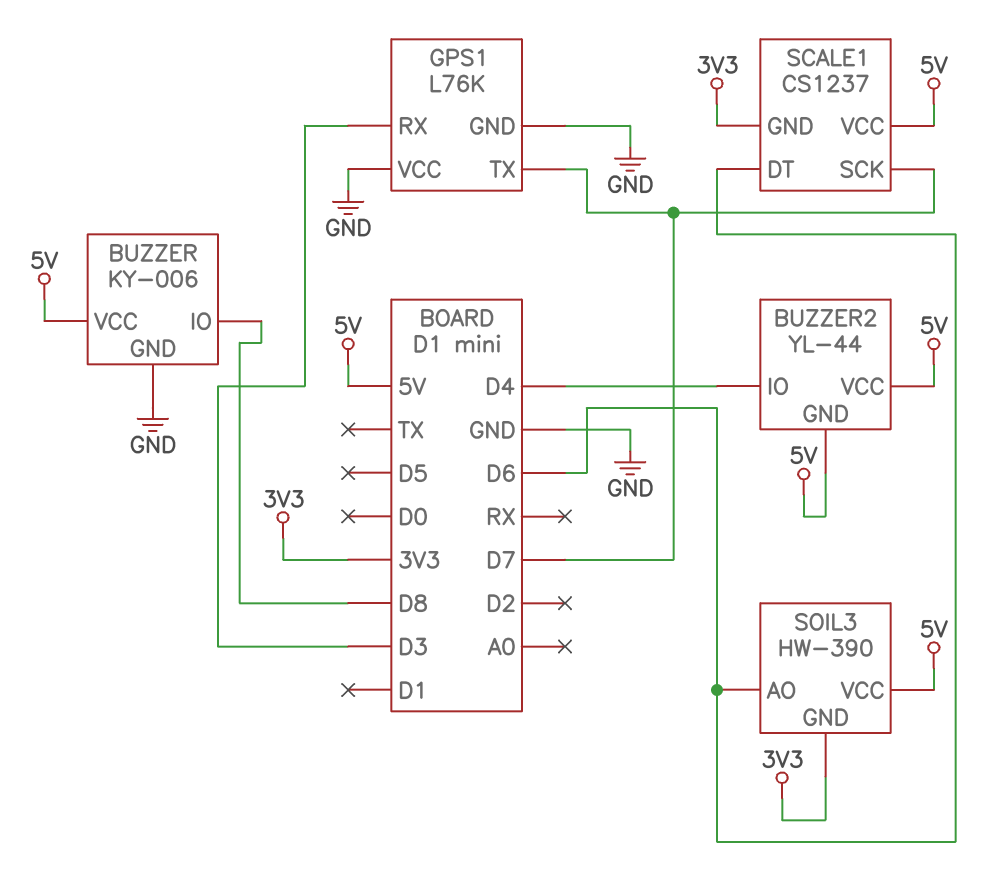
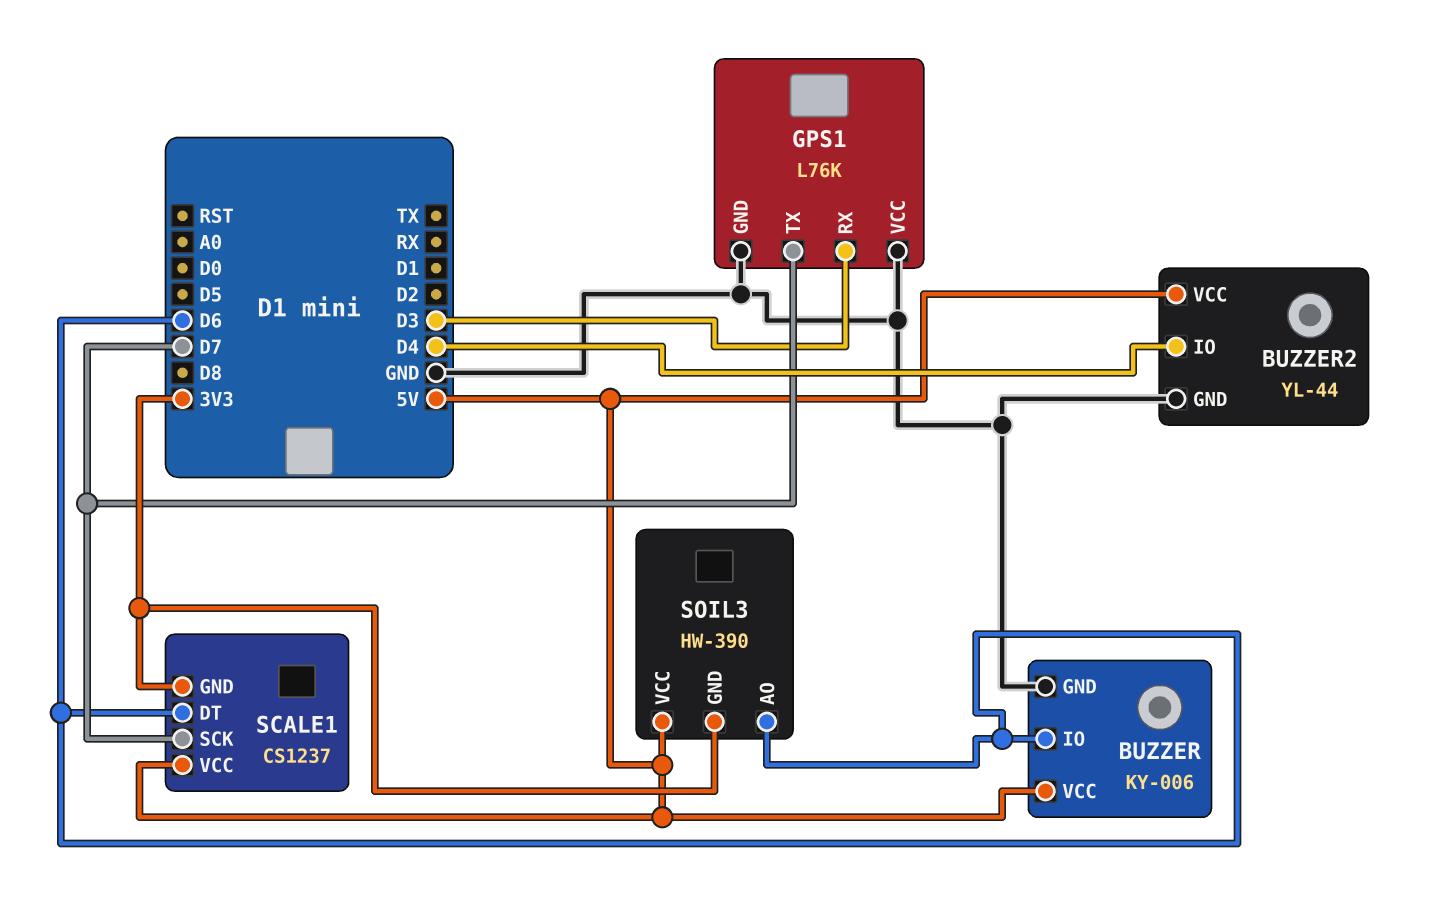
BUZZER pin IO: D8 -> D6
BUZZER2 pin GND: 5V -> GND

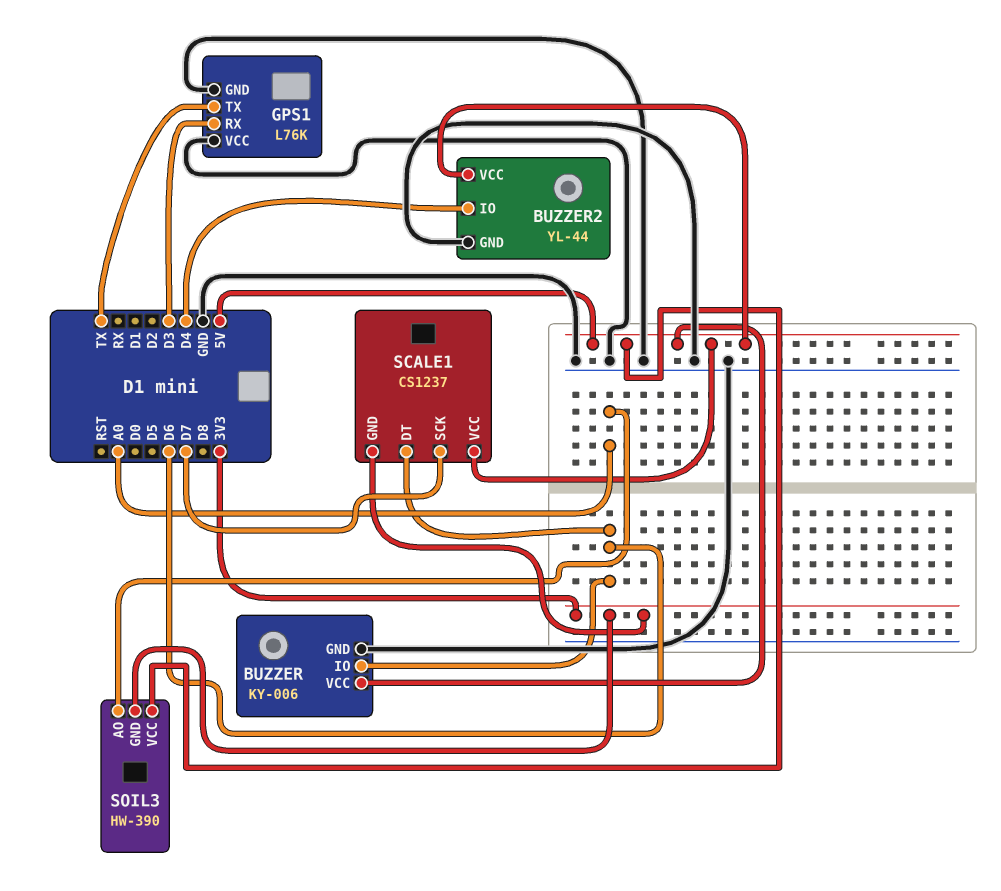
GPS1 pin TX: D7 -> TX
SOIL3 pin AO: D6 -> A0

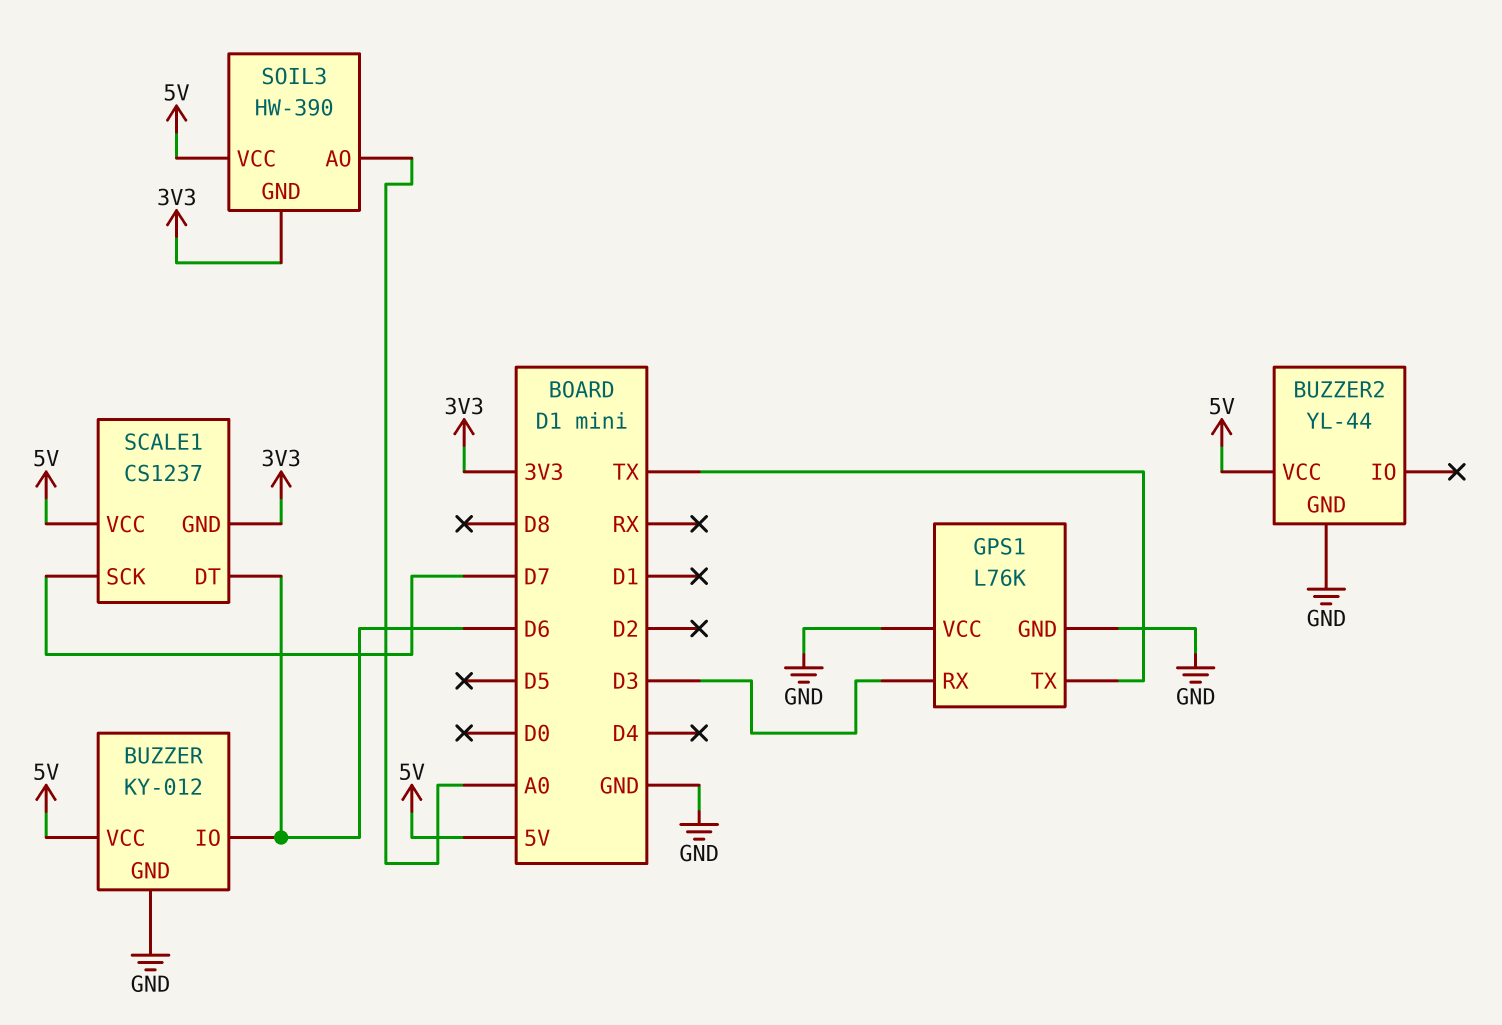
BUZZER: KY-006 -> KY-012
BUZZER2 pin IO: D4 -> none

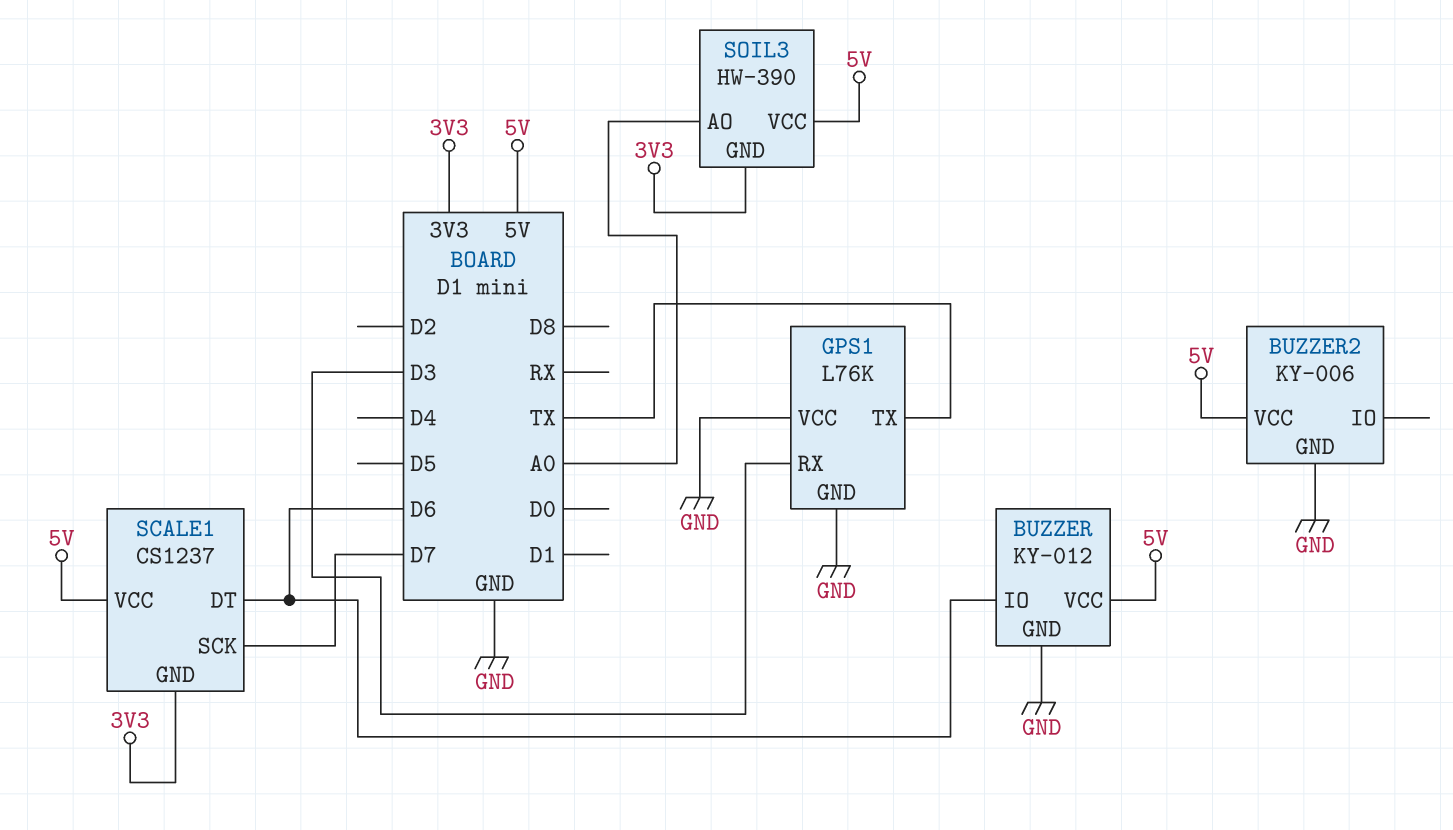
BUZZER2: YL-44 -> KY-006

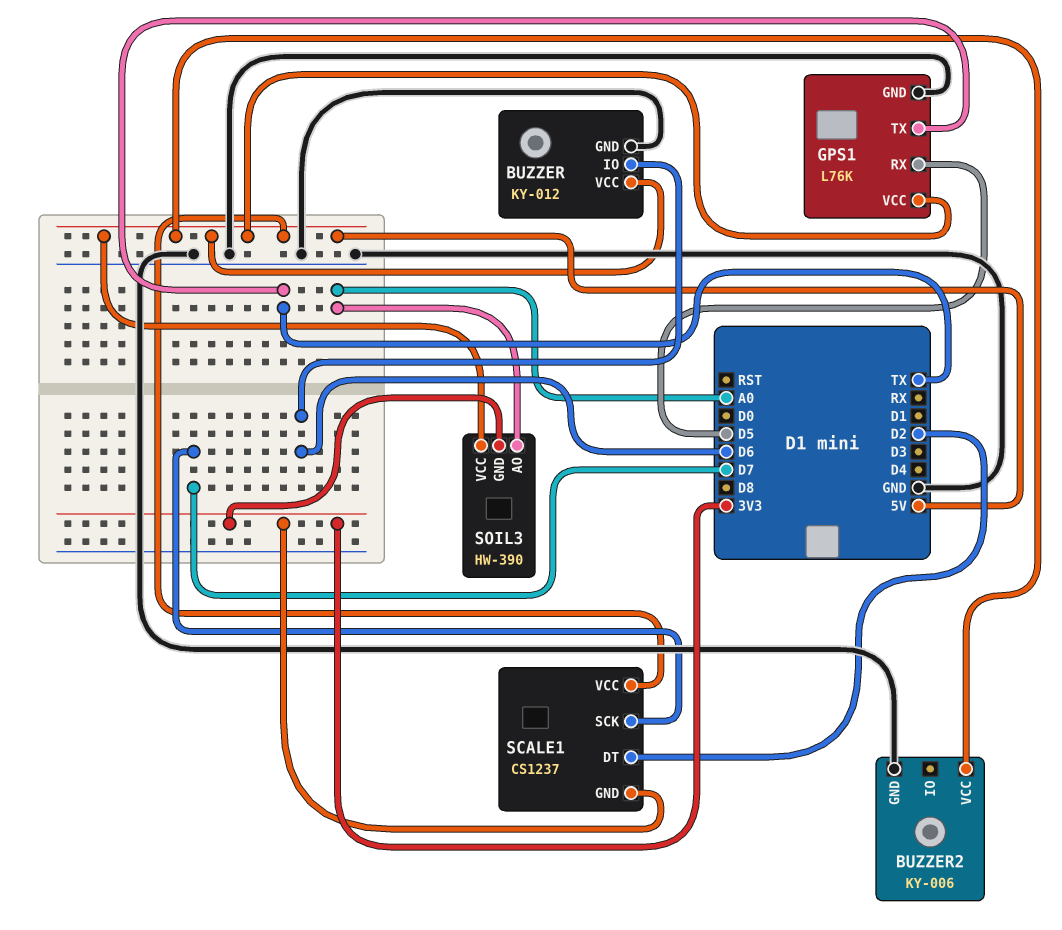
GPS1 pin RX: D3 -> D5
GPS1 pin VCC: GND -> 5V
SCALE1 pin DT: D6 -> D2

